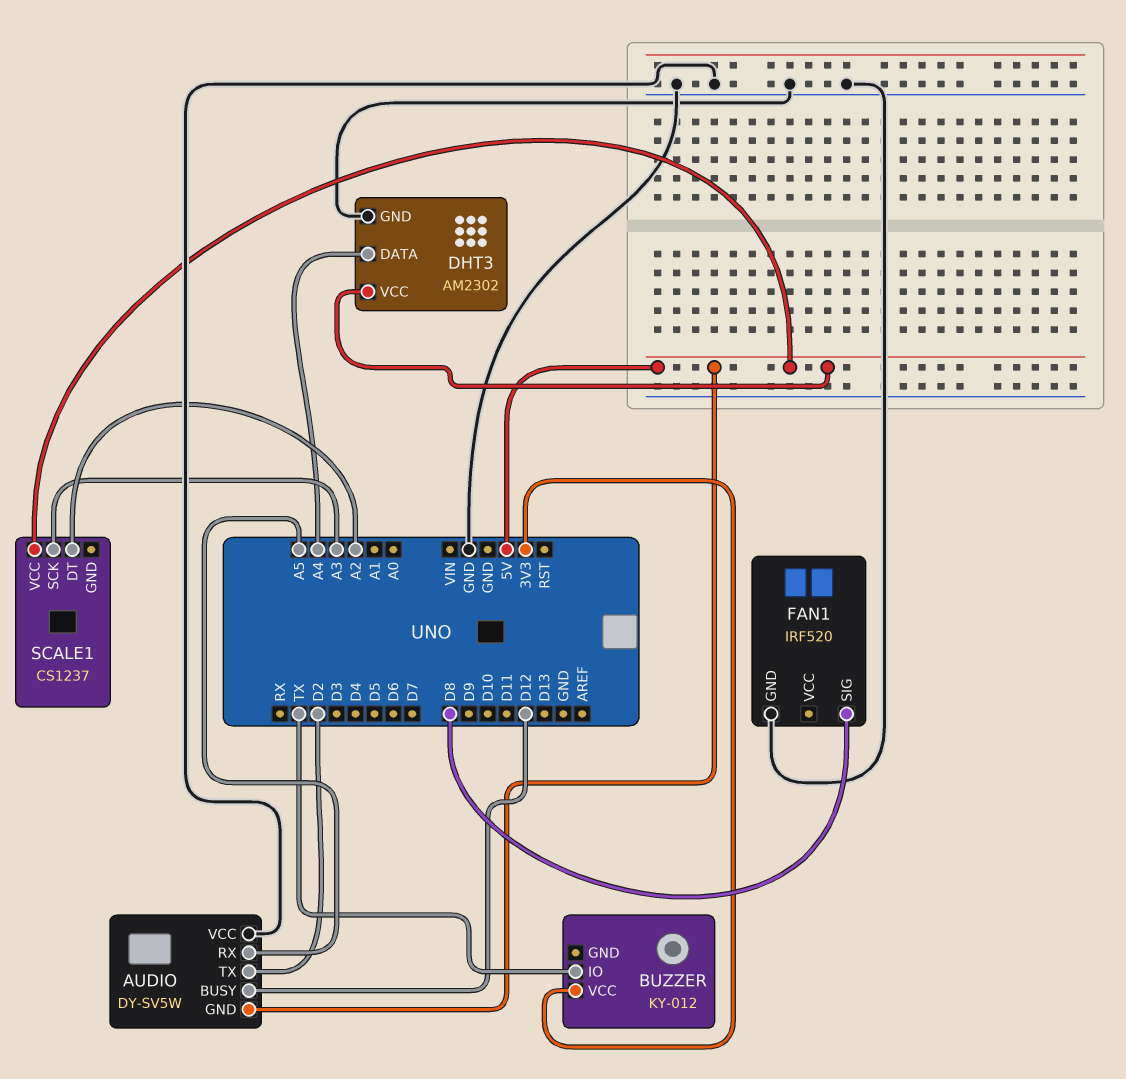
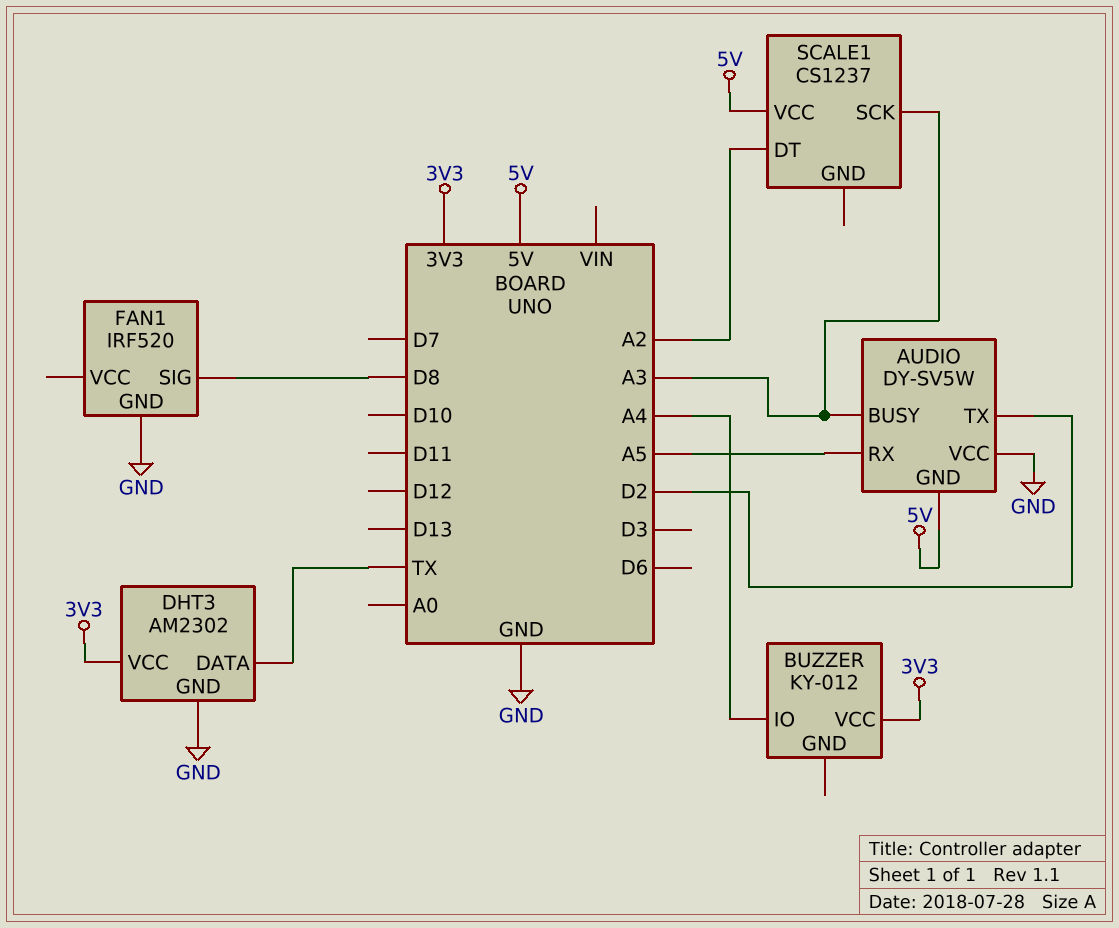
AUDIO pin BUSY: D12 -> A3
BUZZER pin IO: TX -> A4
DHT3 pin DATA: A4 -> TX
DHT3 pin VCC: 5V -> 3V3

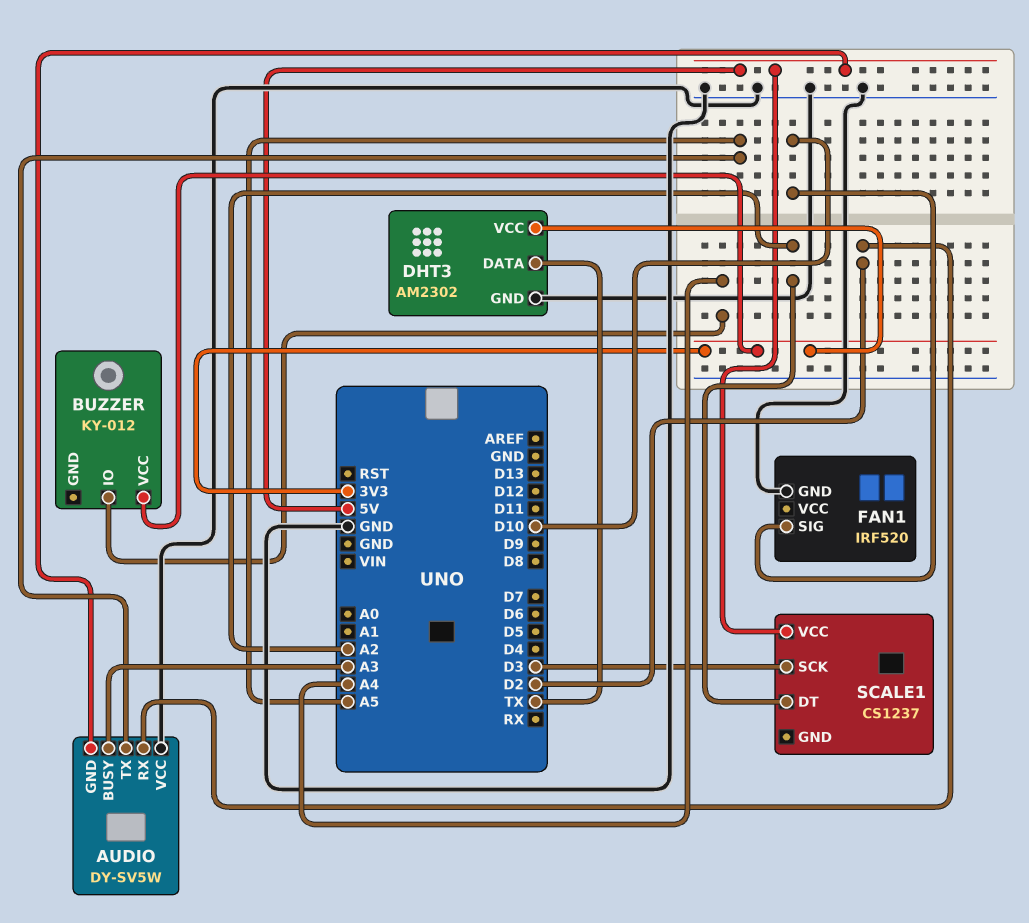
AUDIO pin RX: A5 -> D2
AUDIO pin TX: D2 -> A5
FAN1 pin SIG: D8 -> D10
SCALE1 pin SCK: A3 -> D3

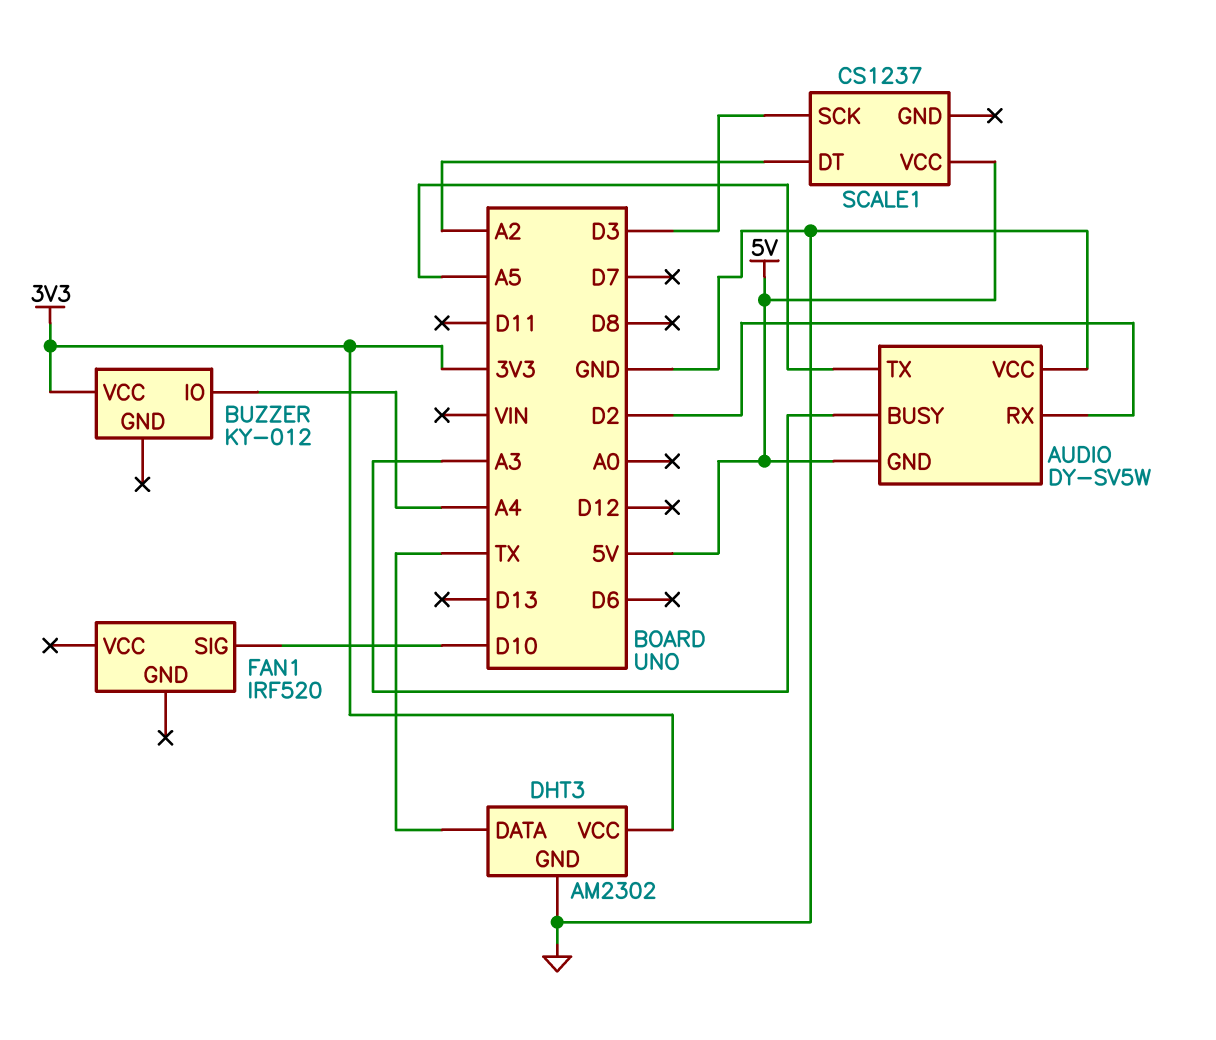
FAN1 pin GND: GND -> none

